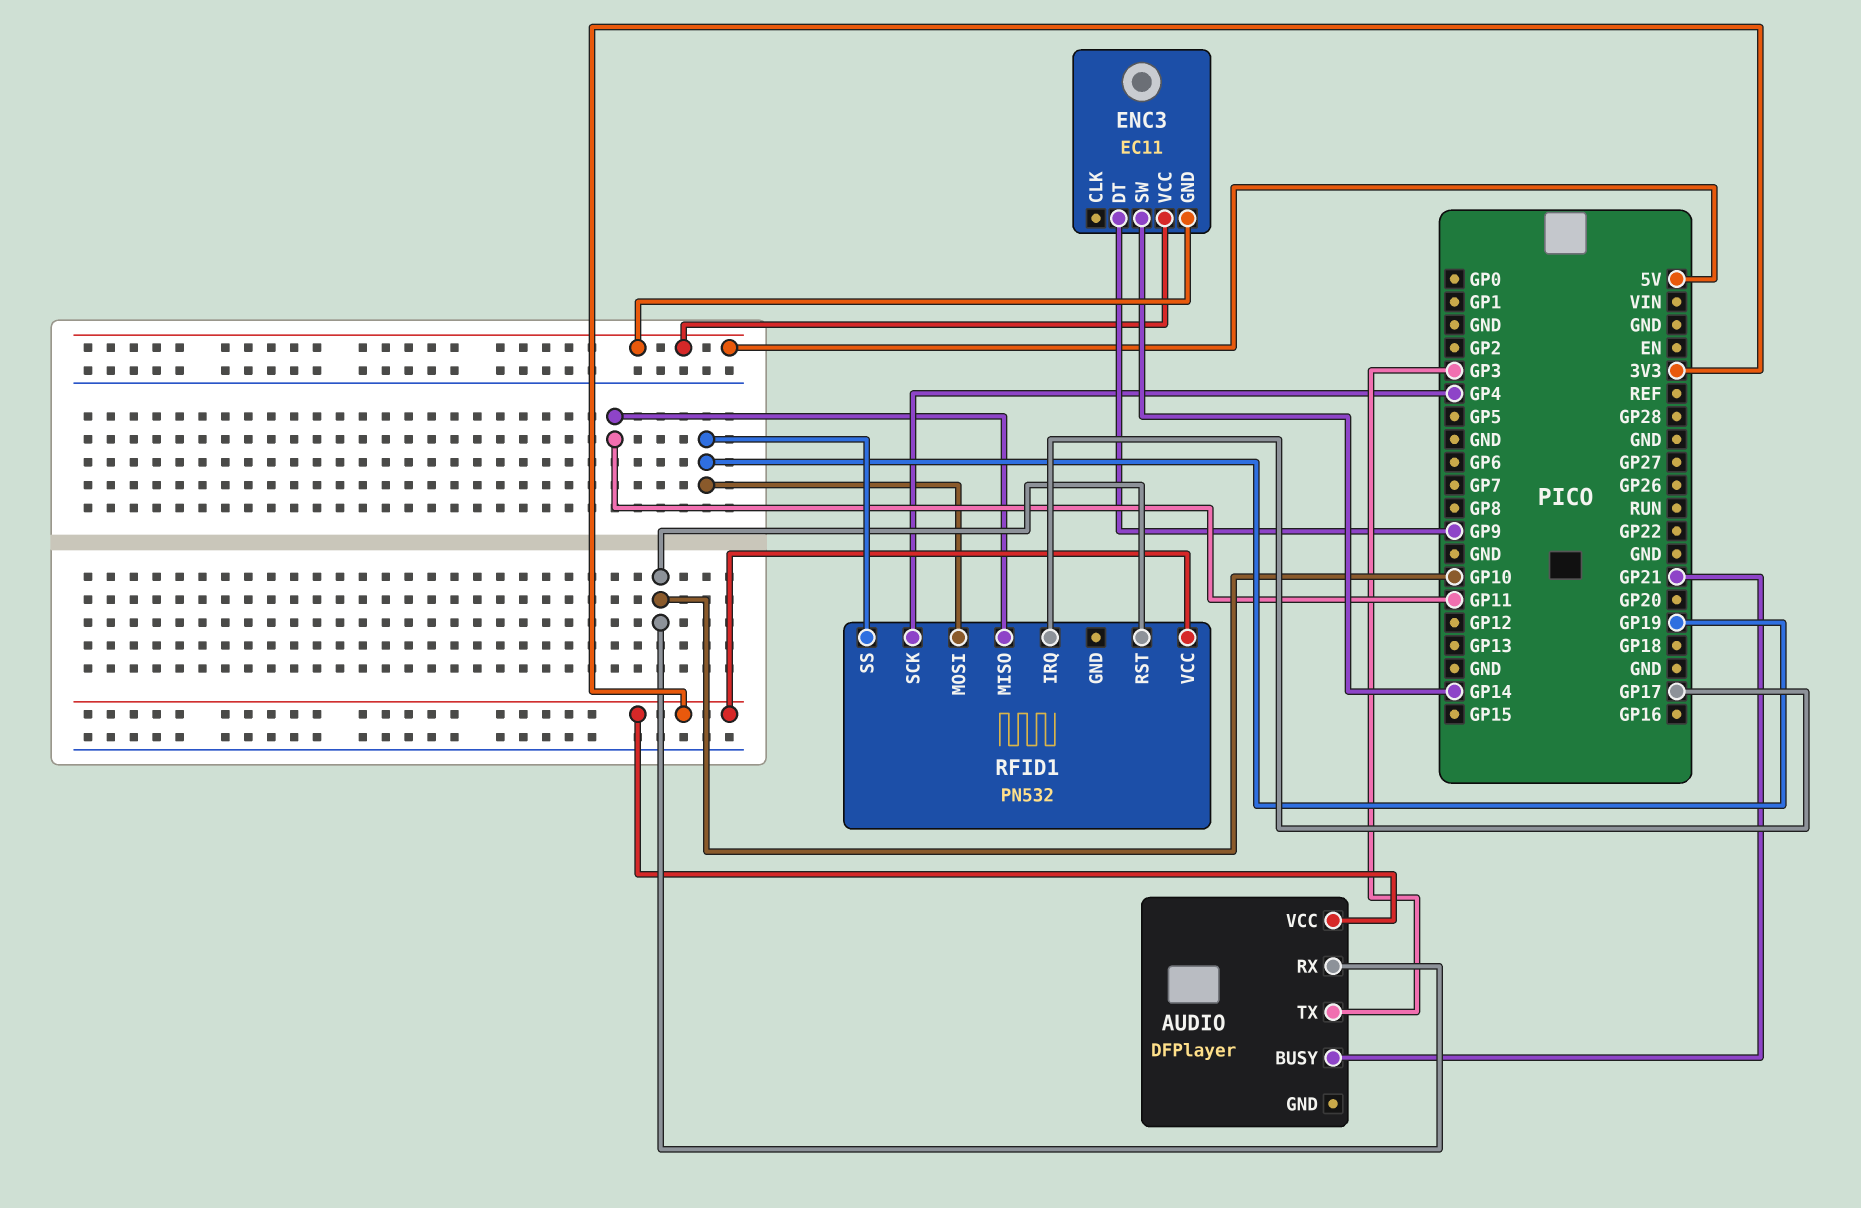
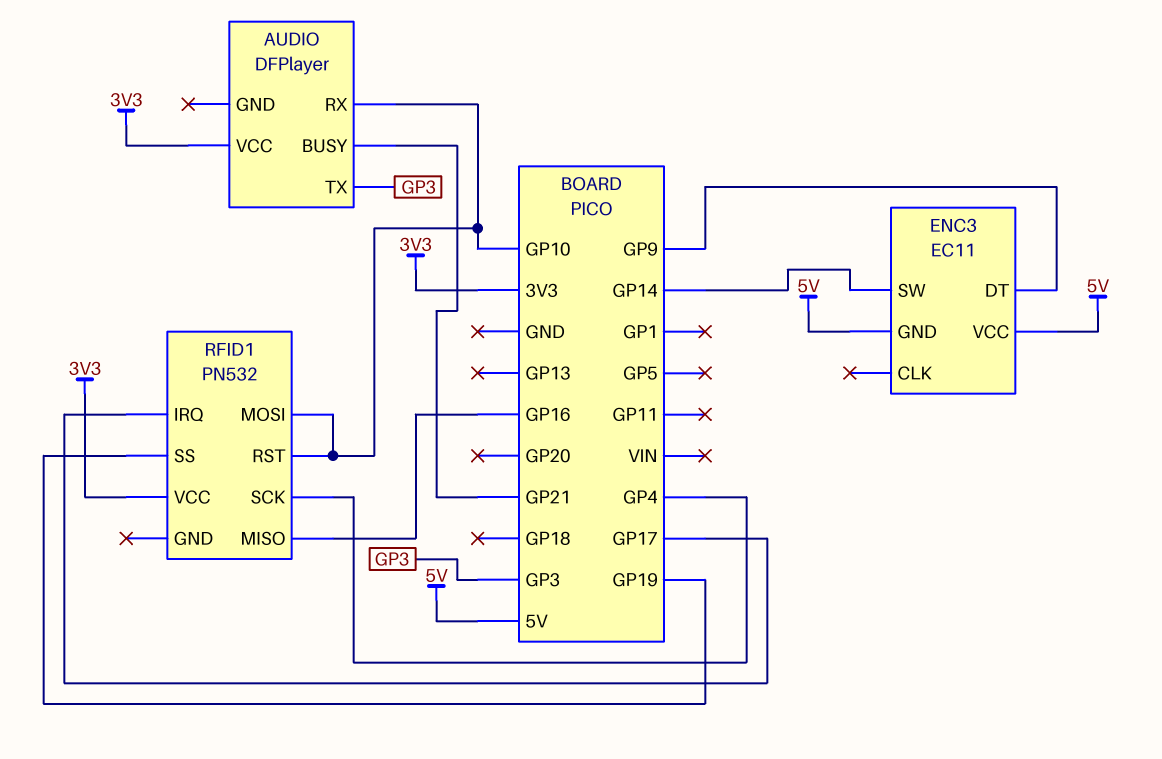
RFID1 pin MISO: GP11 -> GP16
RFID1 pin MOSI: GP19 -> GP10

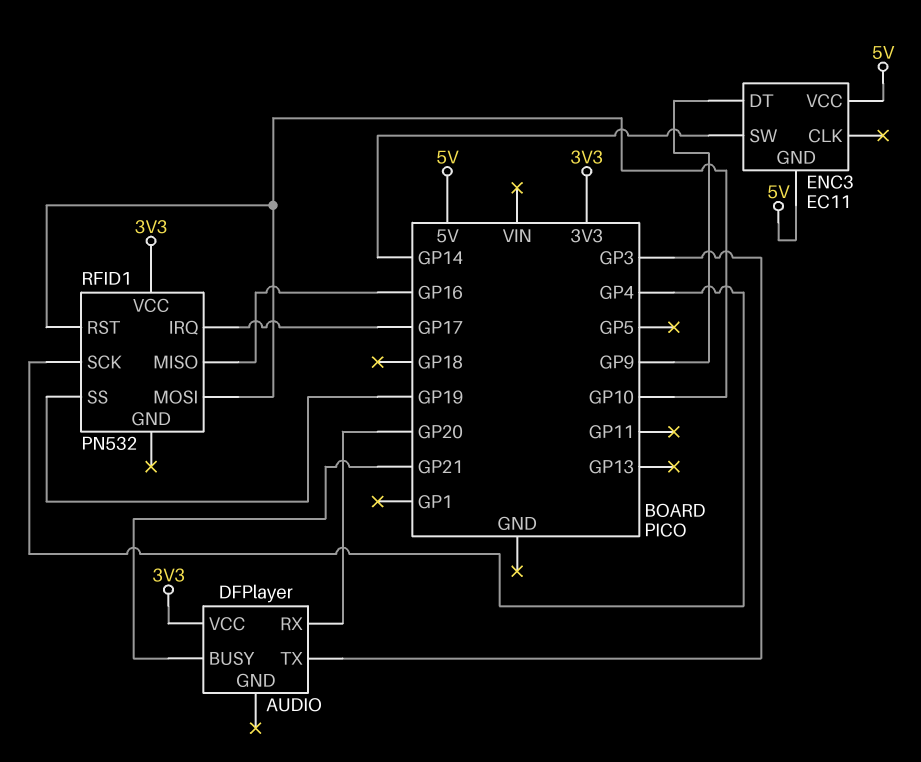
AUDIO pin RX: GP10 -> GP20

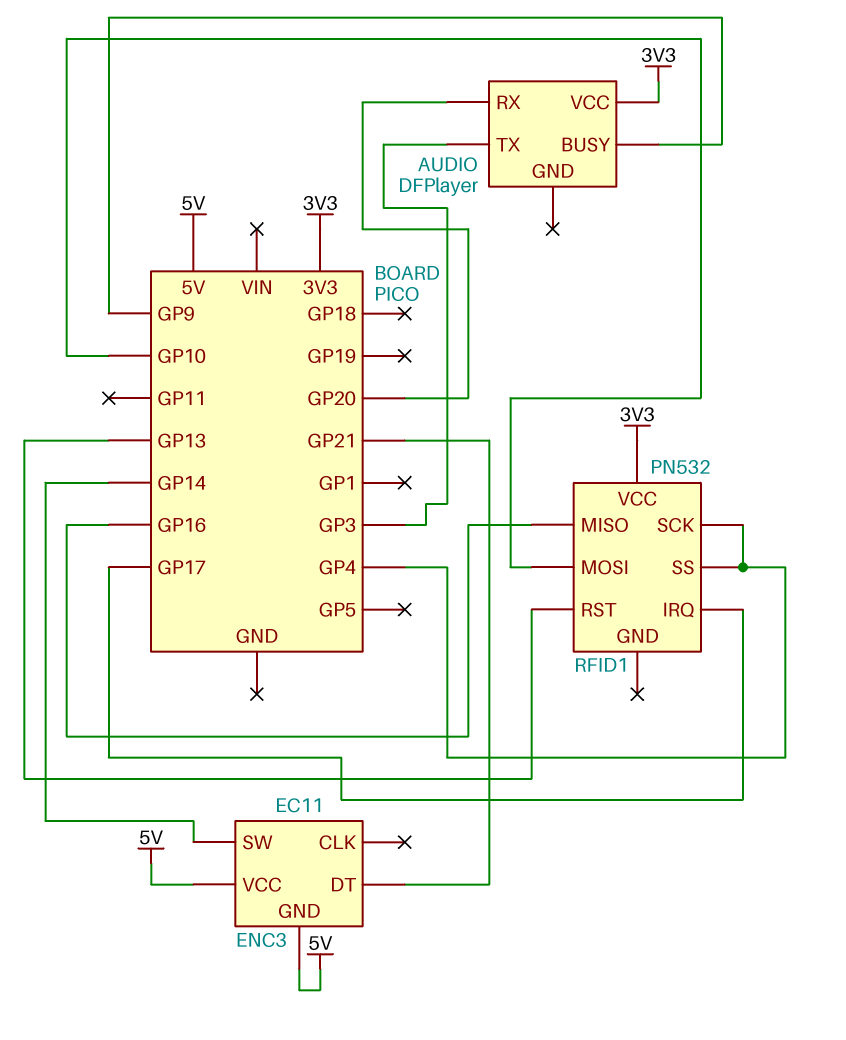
AUDIO pin BUSY: GP21 -> GP9
ENC3 pin DT: GP9 -> GP21
RFID1 pin RST: GP10 -> GP13
RFID1 pin SS: GP19 -> GP4

